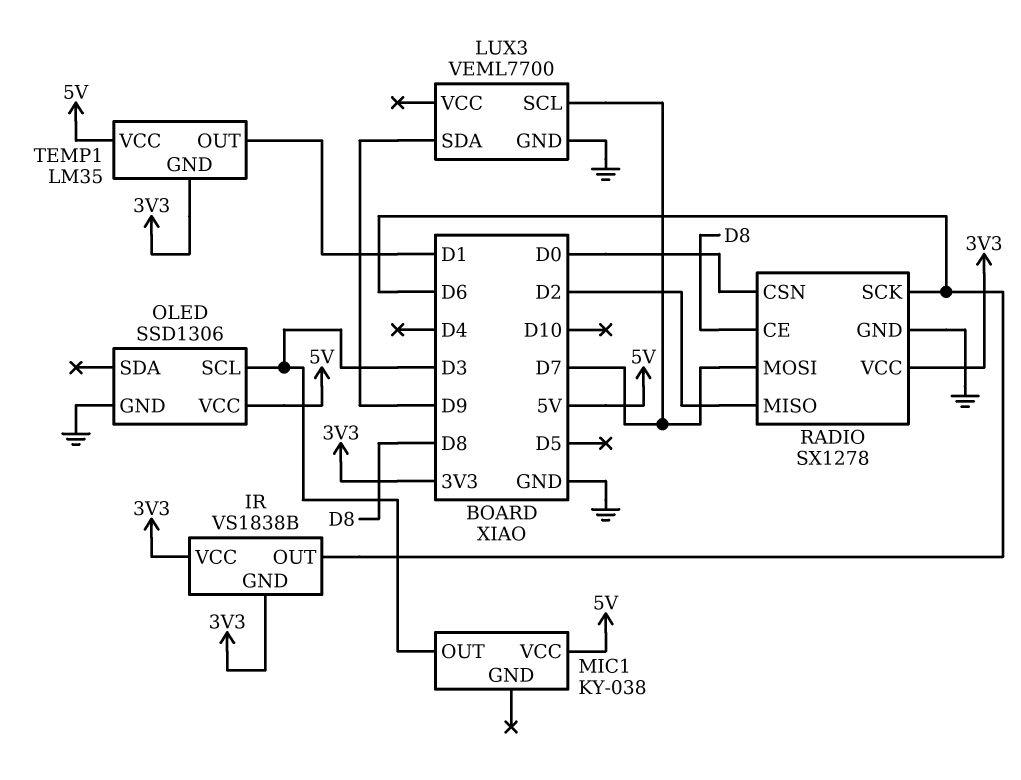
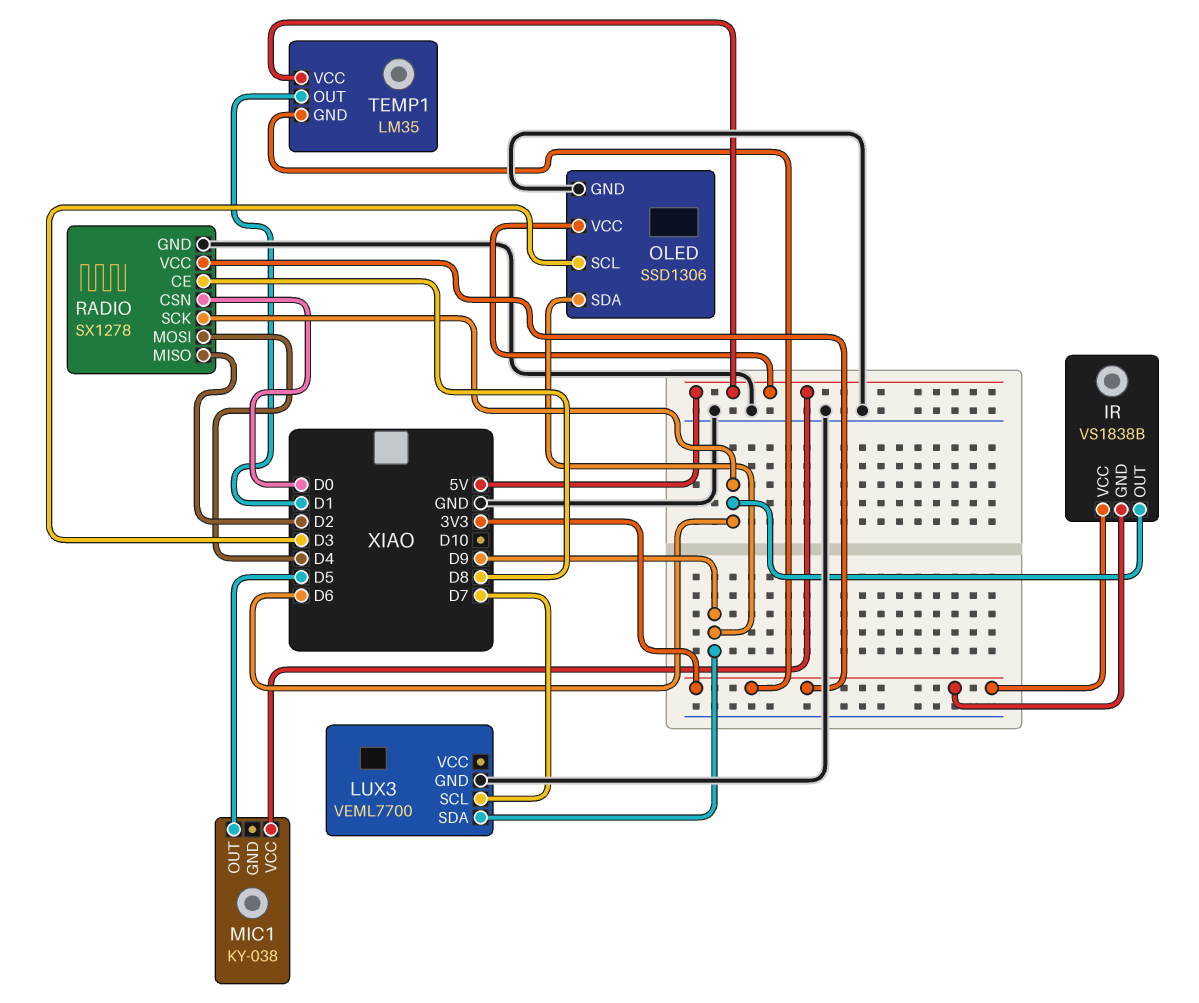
MIC1 pin OUT: D3 -> D5
OLED pin SDA: none -> D9
RADIO pin MOSI: D7 -> D4

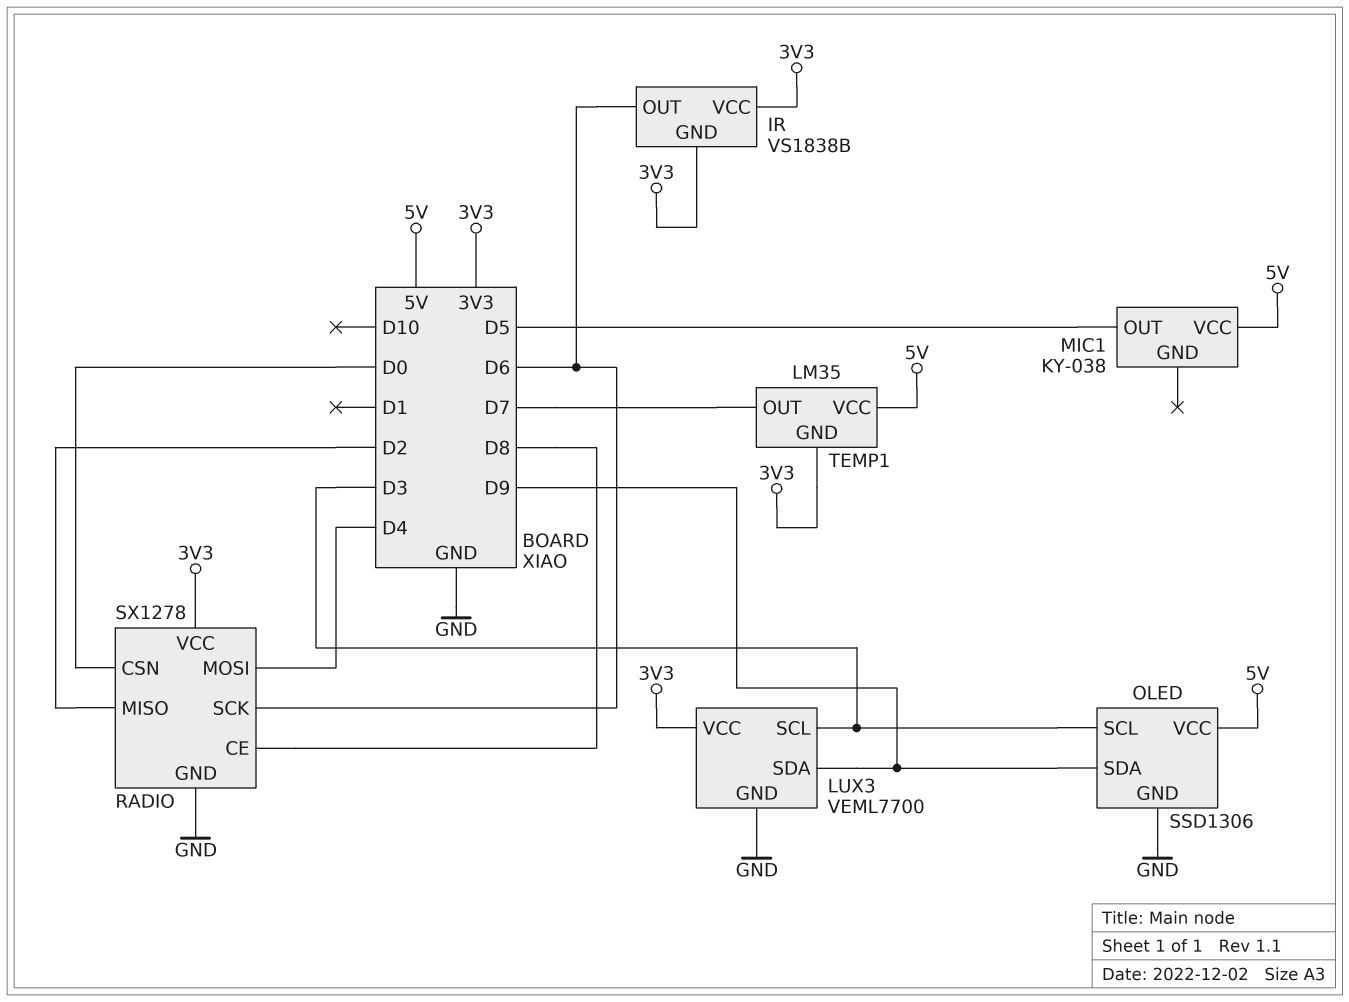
LUX3 pin SCL: D7 -> D3
LUX3 pin VCC: none -> 3V3
TEMP1 pin OUT: D1 -> D7

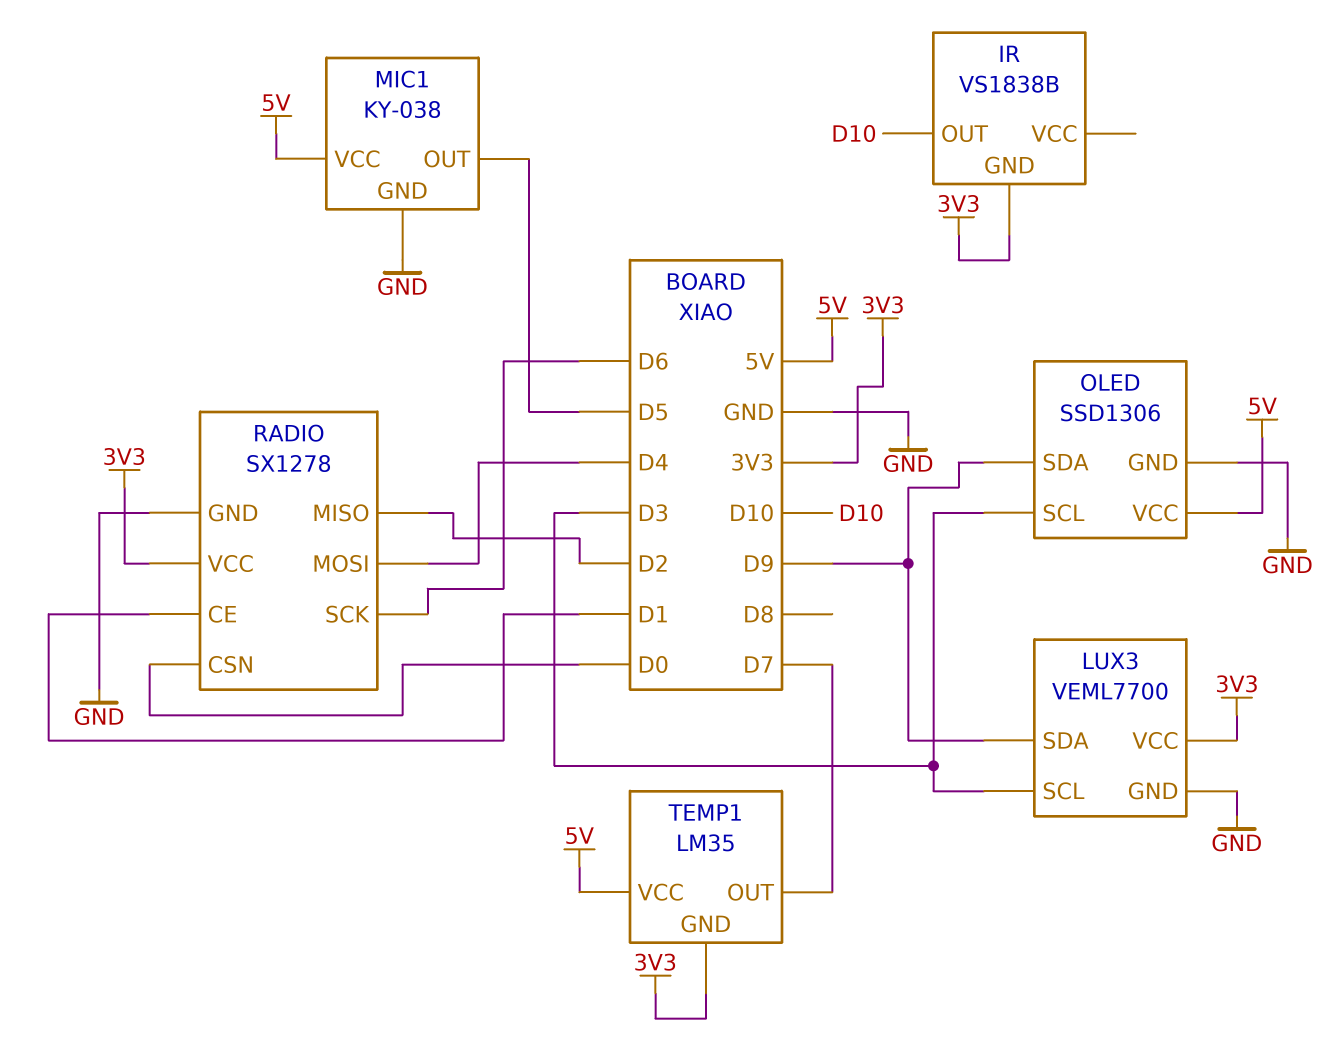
IR pin OUT: D6 -> D10
IR pin VCC: 3V3 -> none
MIC1 pin GND: none -> GND
RADIO pin CE: D8 -> D1

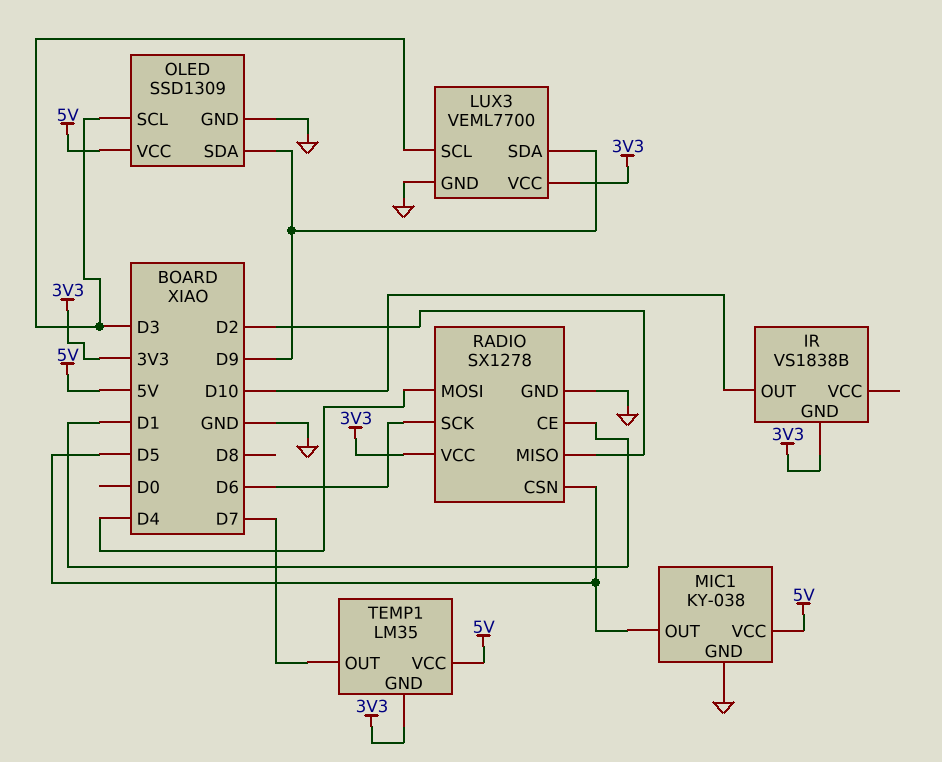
OLED: SSD1306 -> SSD1309
RADIO pin CSN: D0 -> D5

